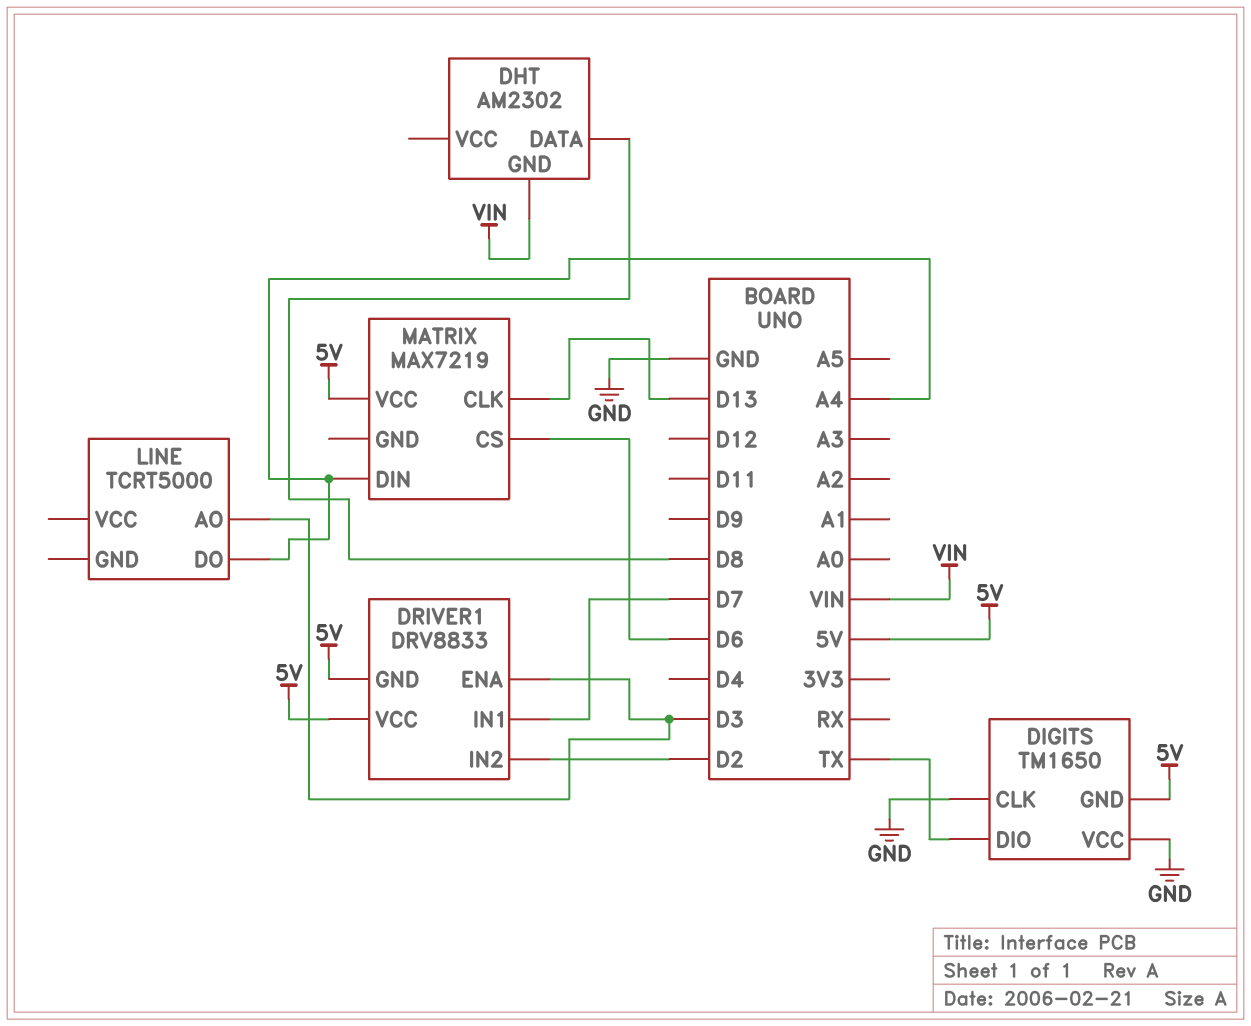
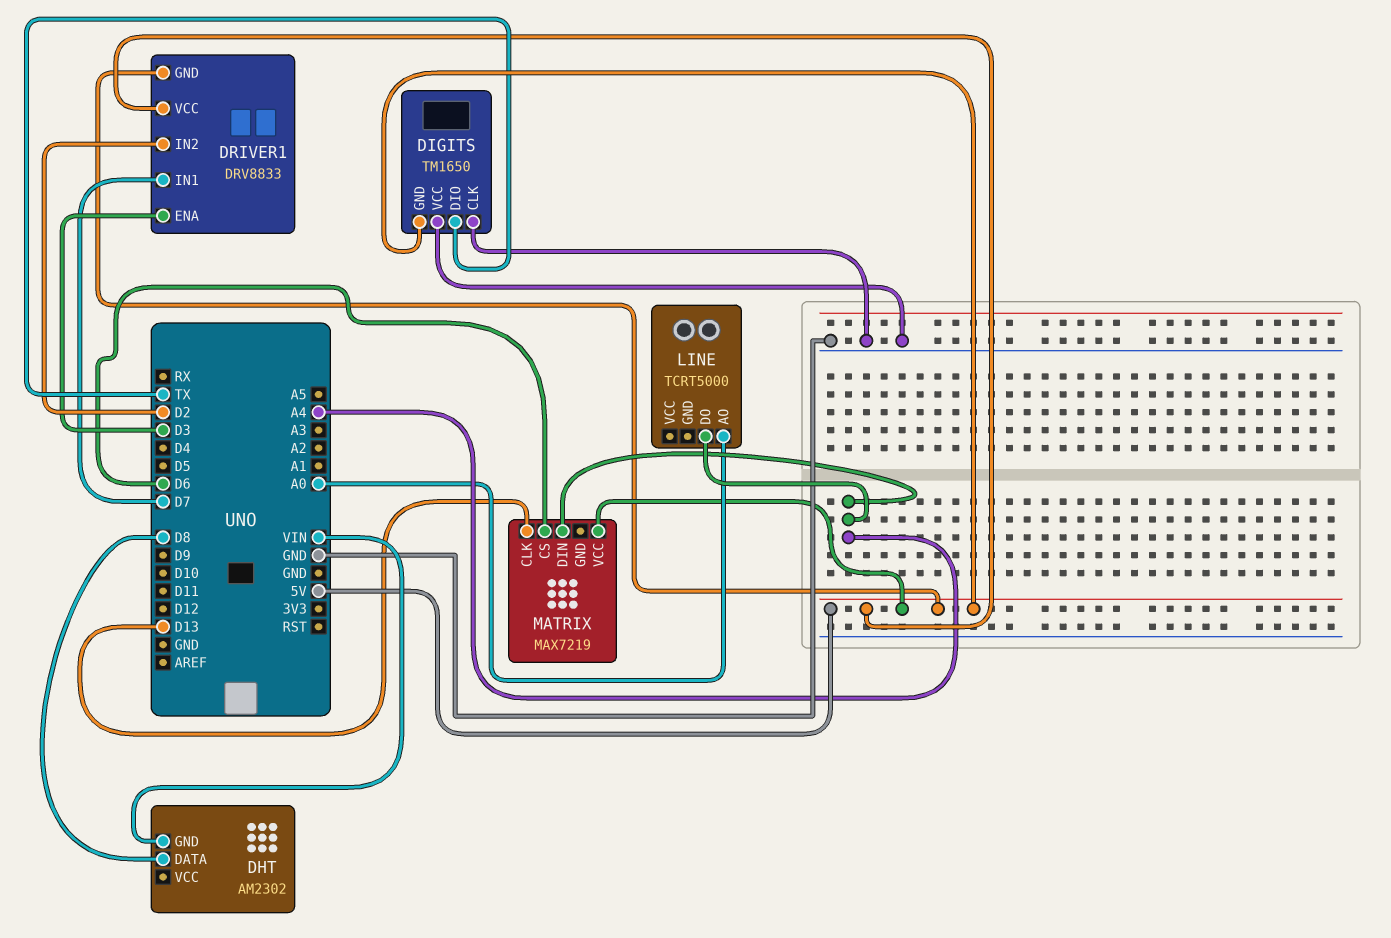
LINE pin AO: D3 -> A0

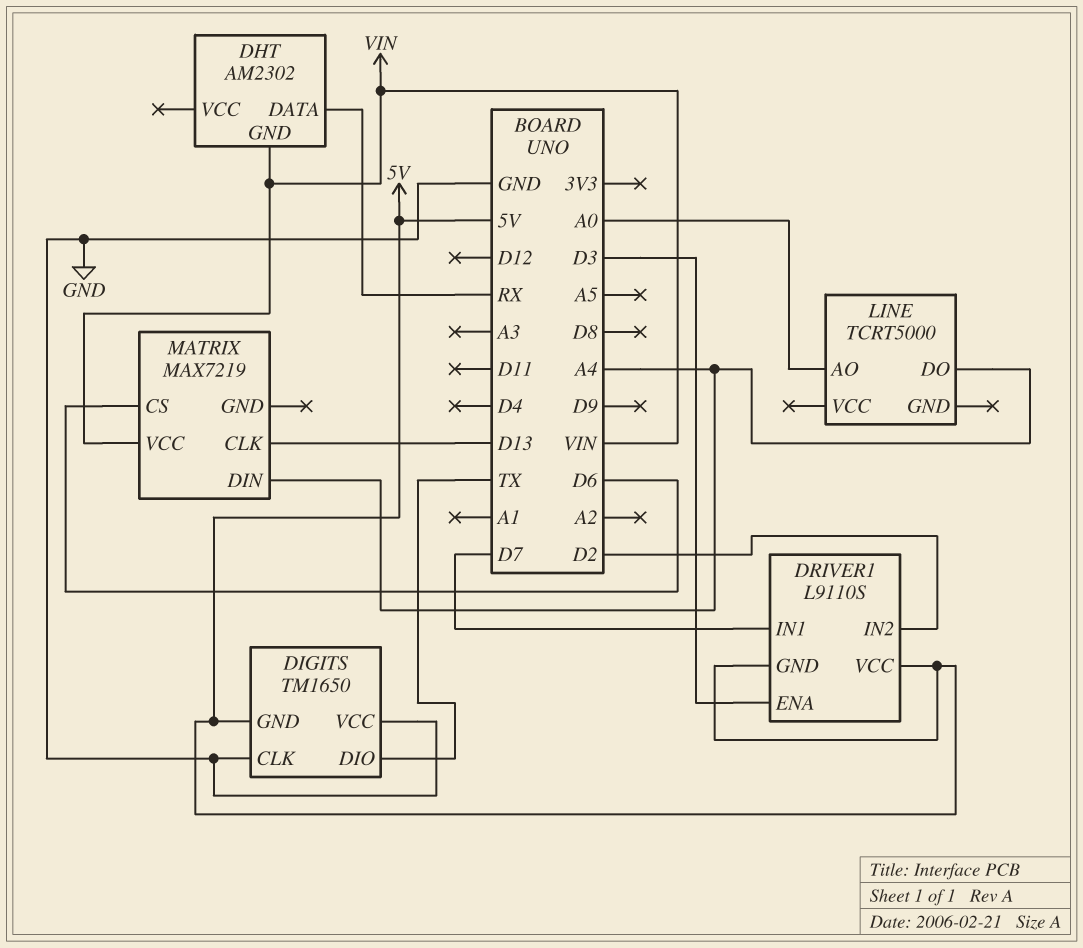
DHT pin DATA: D8 -> RX
DRIVER1: DRV8833 -> L9110S
MATRIX pin VCC: 5V -> VIN

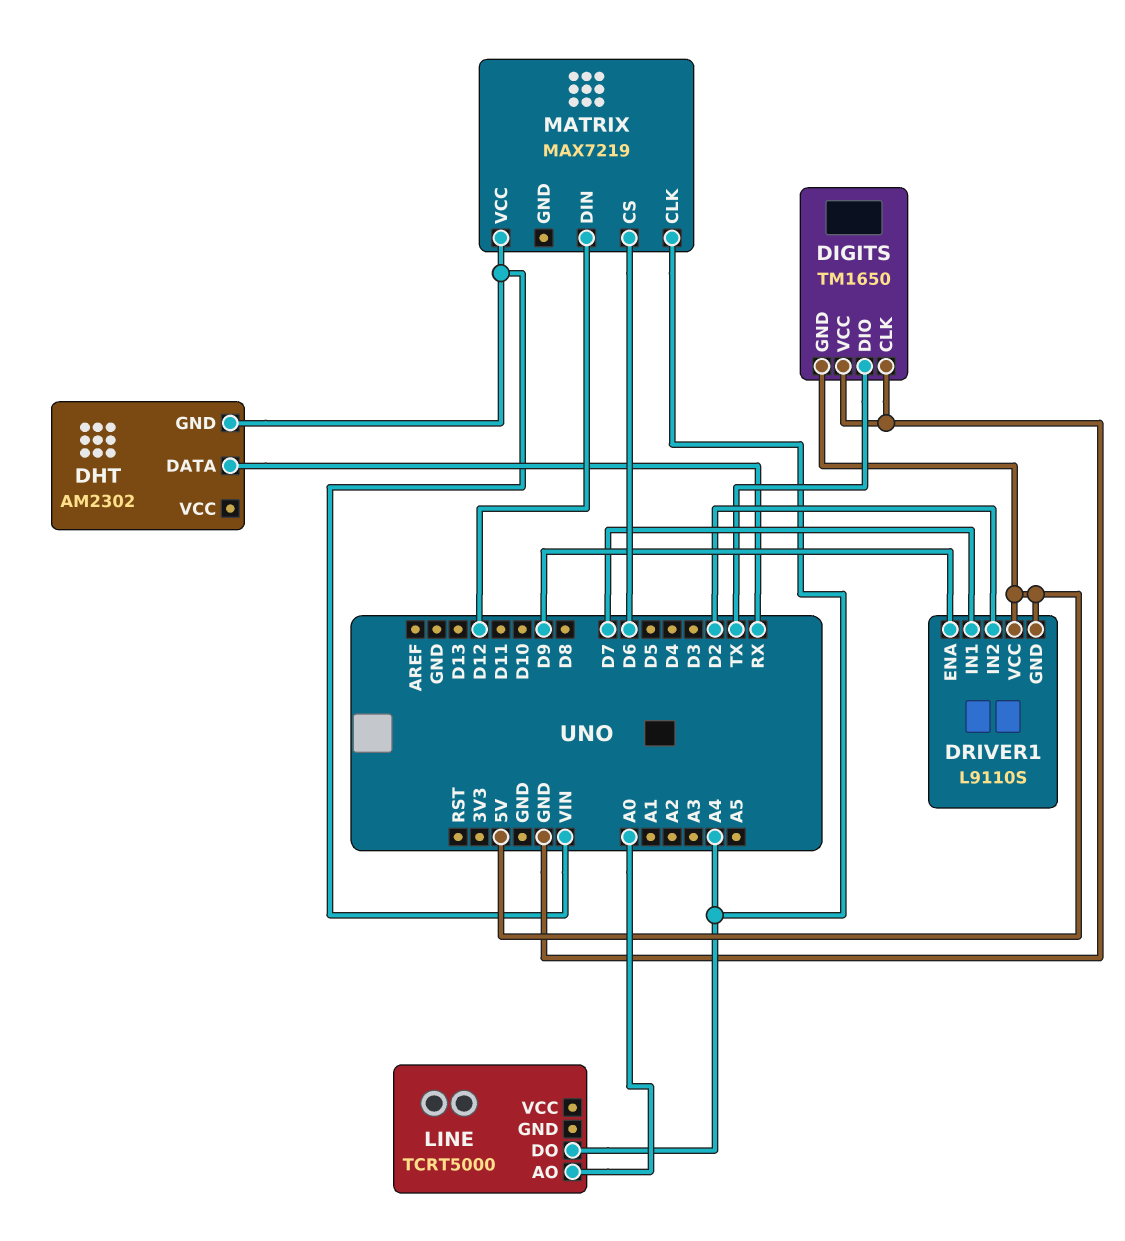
DRIVER1 pin ENA: D3 -> D9
MATRIX pin CLK: D13 -> A4
MATRIX pin DIN: A4 -> D12

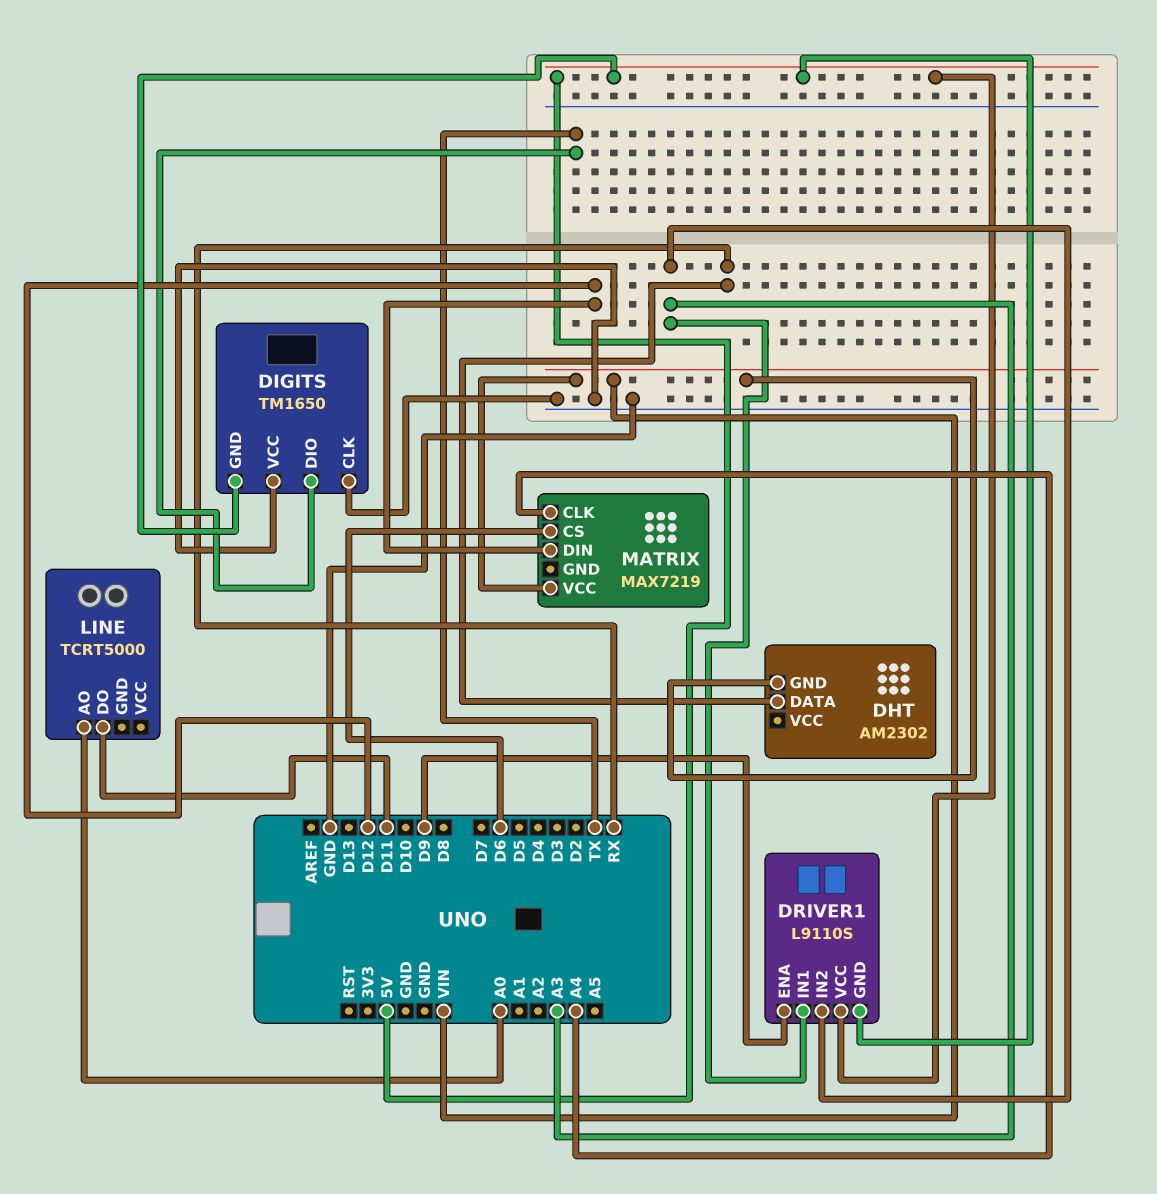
DRIVER1 pin IN1: D7 -> A3
DRIVER1 pin IN2: D2 -> A3
LINE pin DO: A4 -> D11

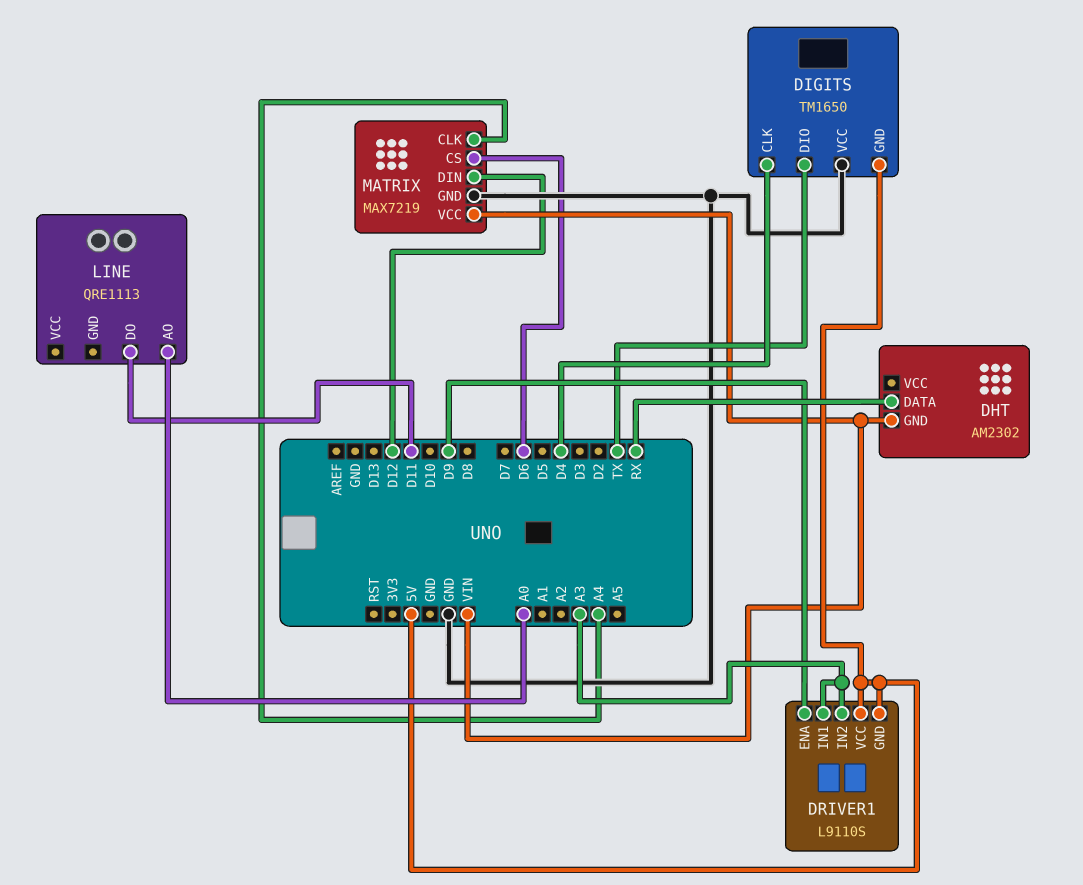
DIGITS pin CLK: GND -> D4
LINE: TCRT5000 -> QRE1113
MATRIX pin GND: none -> GND

